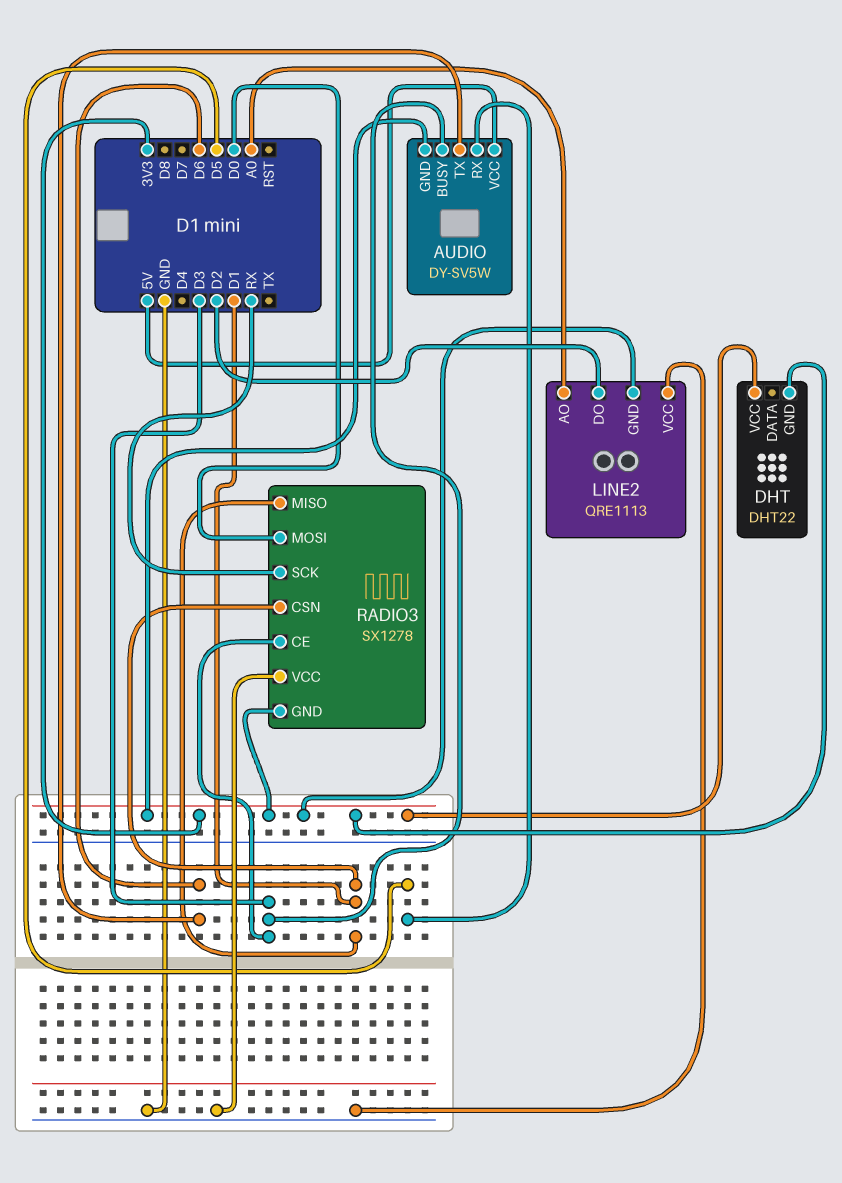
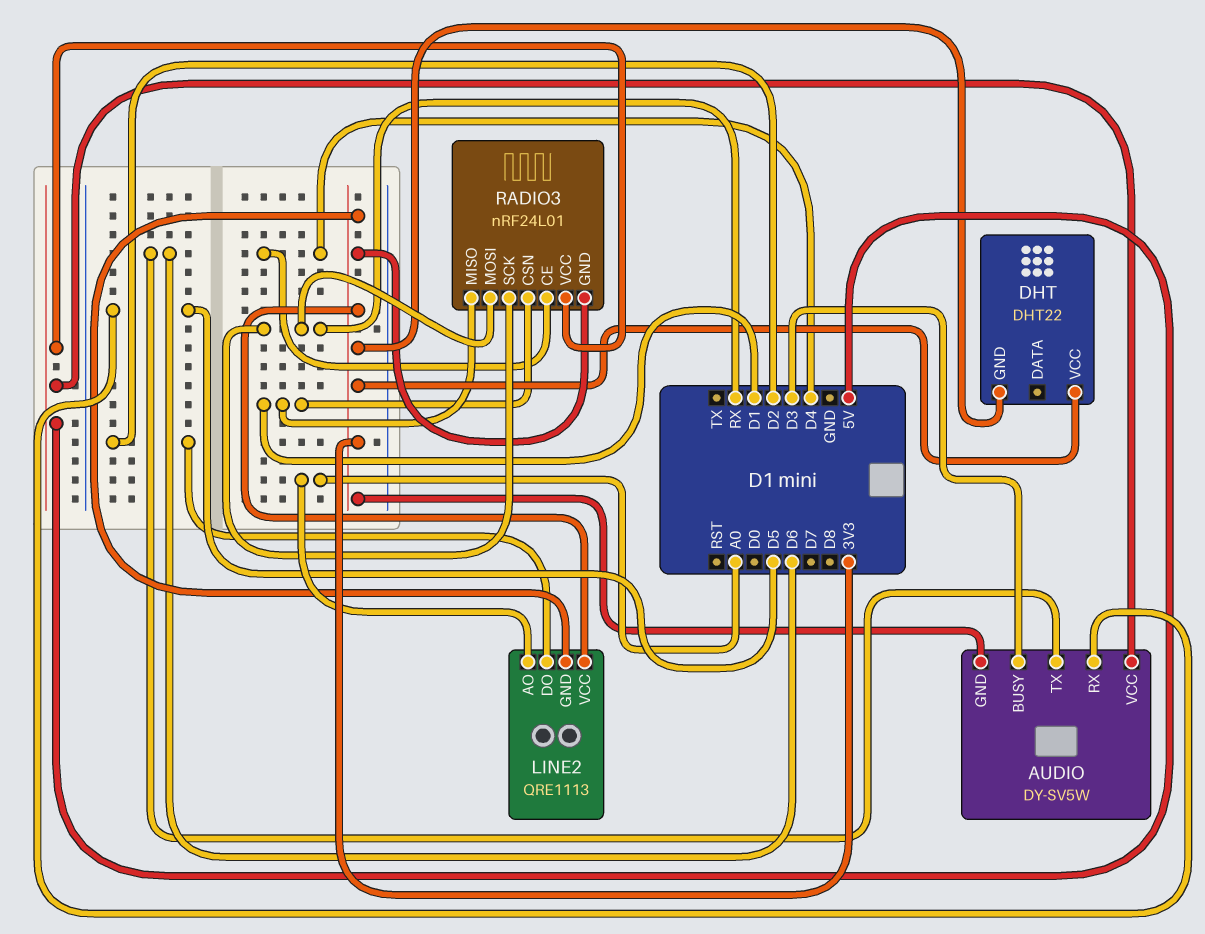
LINE2 pin VCC: GND -> 3V3
RADIO3: SX1278 -> nRF24L01
RADIO3 pin CE: D3 -> D4
RADIO3 pin MOSI: D0 -> RX
RADIO3 pin VCC: GND -> 5V

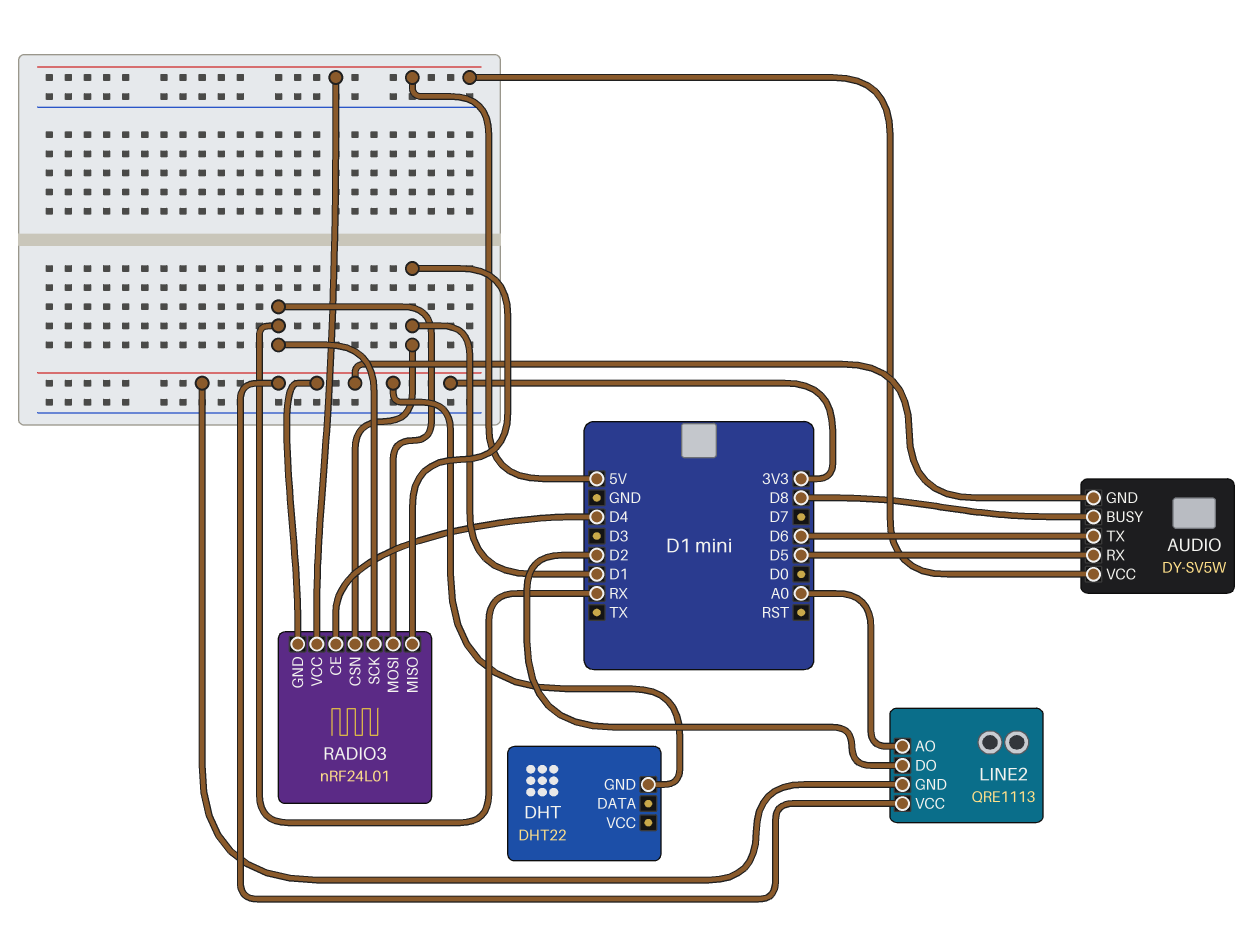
AUDIO pin BUSY: D3 -> D8
DHT pin VCC: 3V3 -> none

